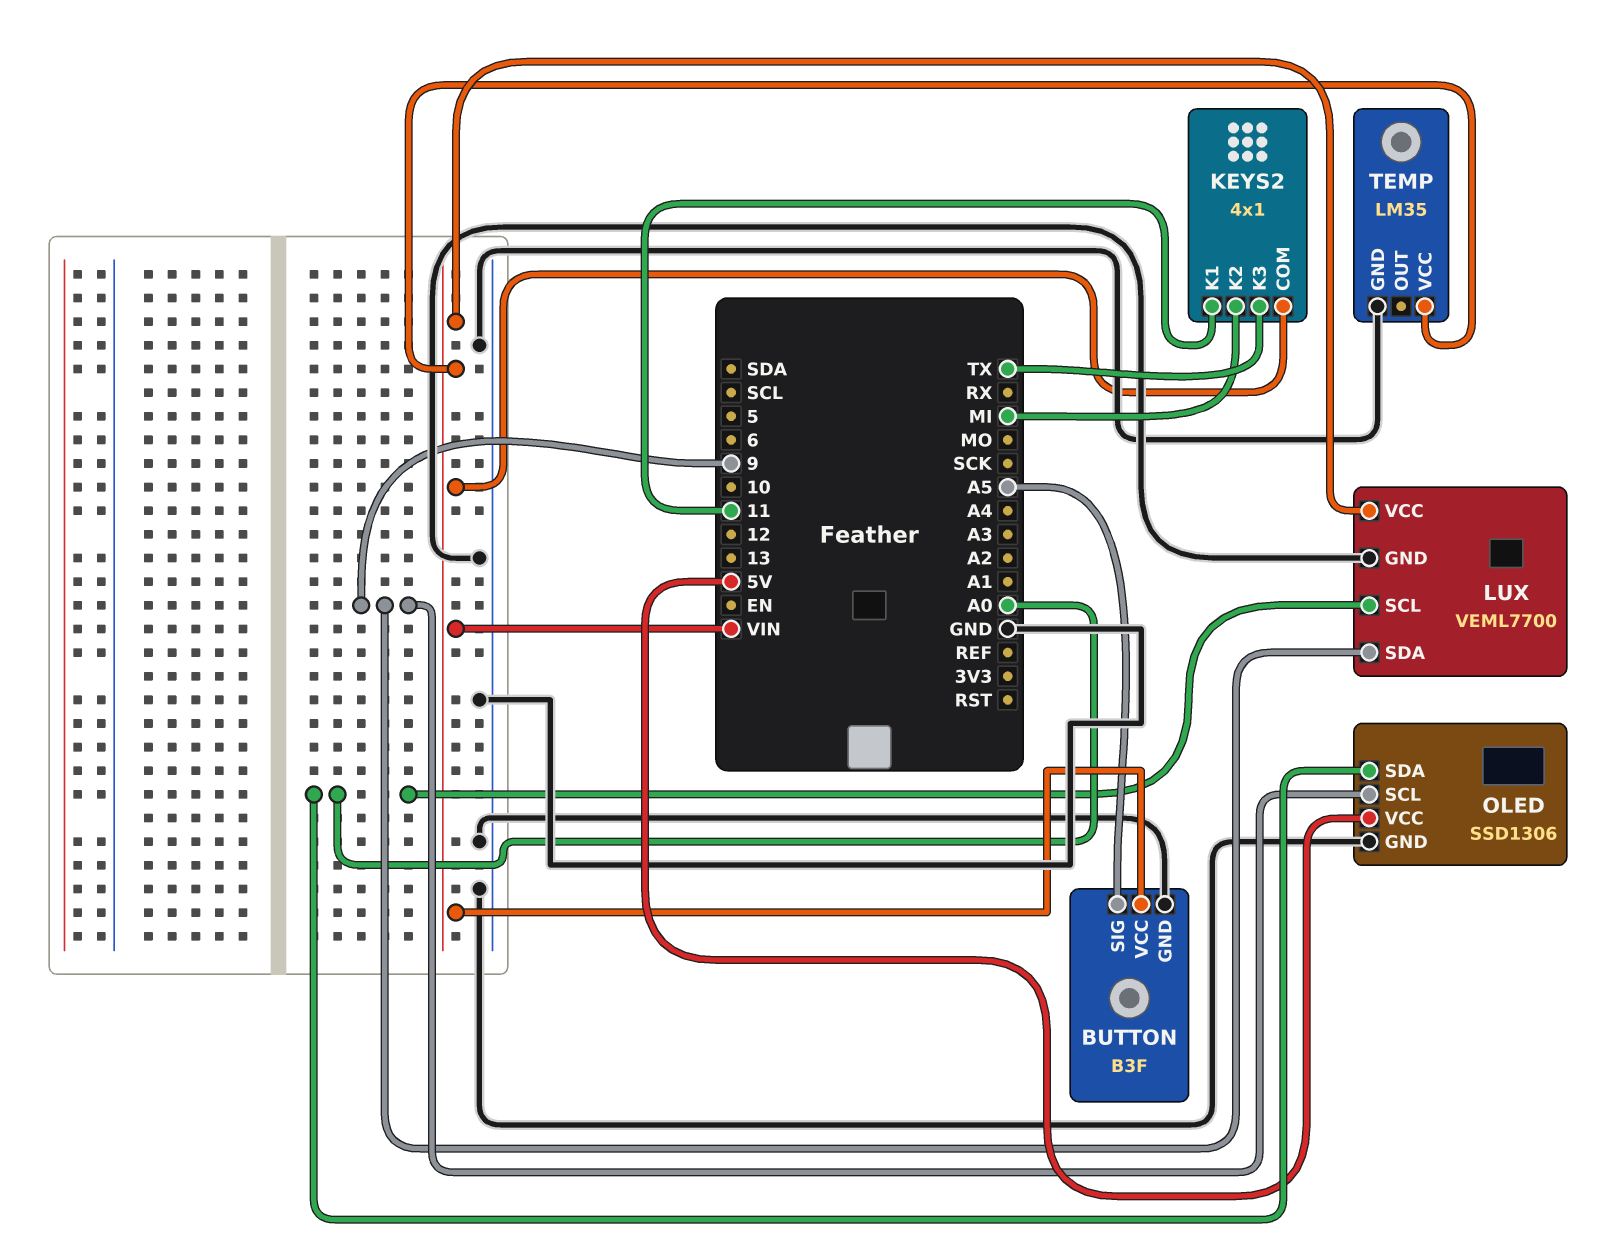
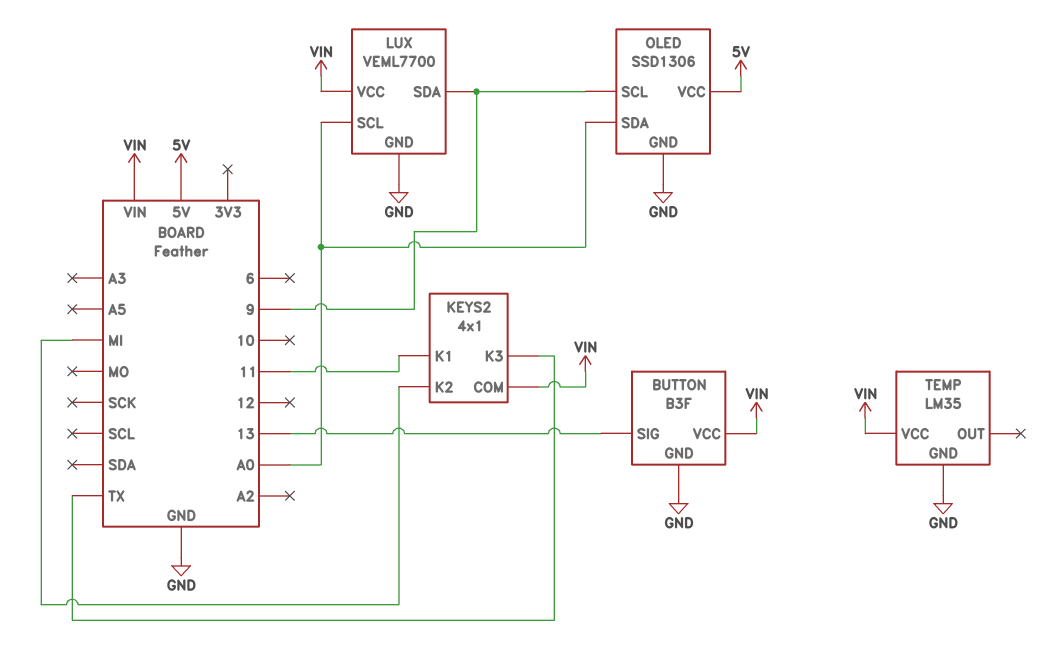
BUTTON pin SIG: A5 -> 13

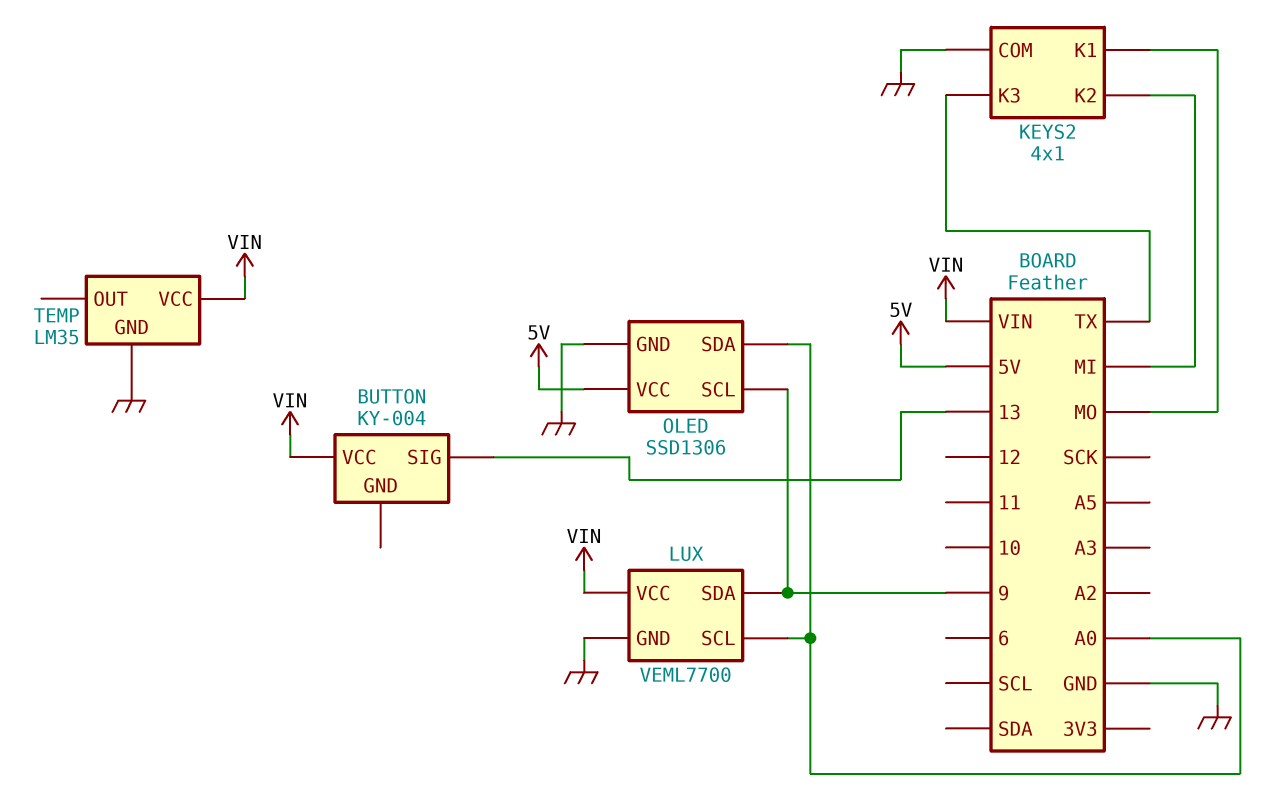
BUTTON: B3F -> KY-004
BUTTON pin GND: GND -> none
KEYS2 pin COM: VIN -> GND
KEYS2 pin K1: 11 -> MO

